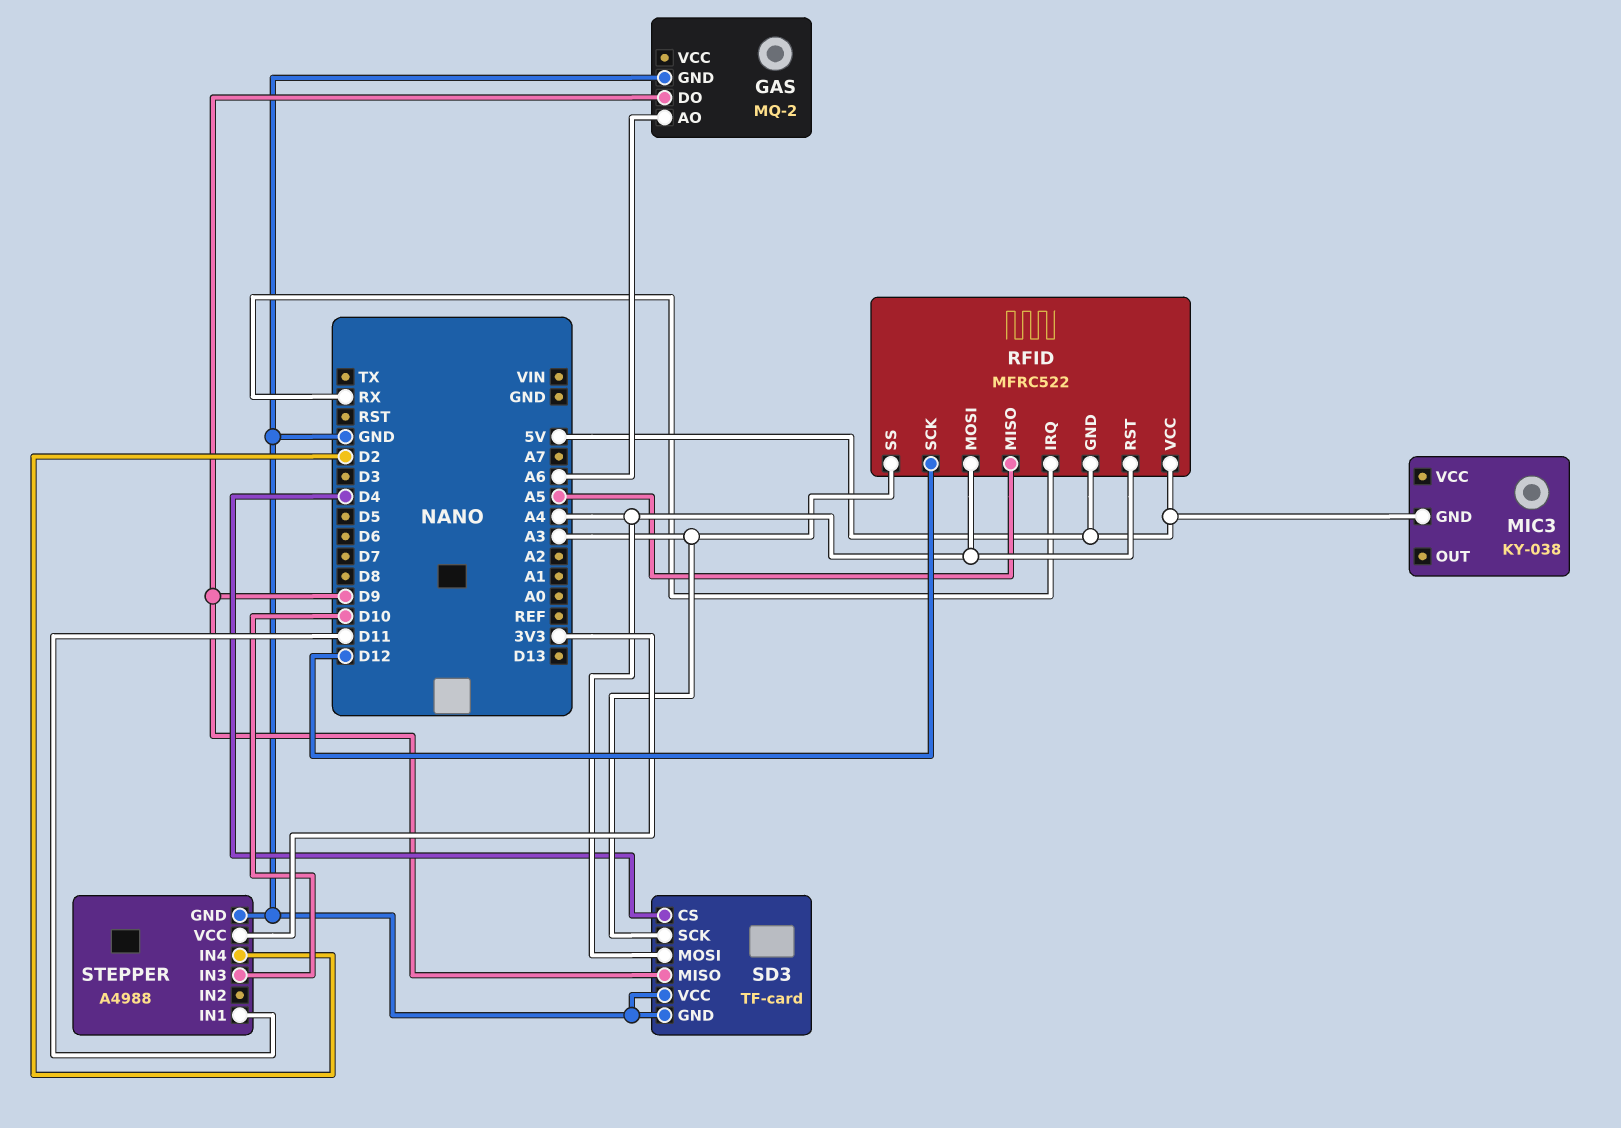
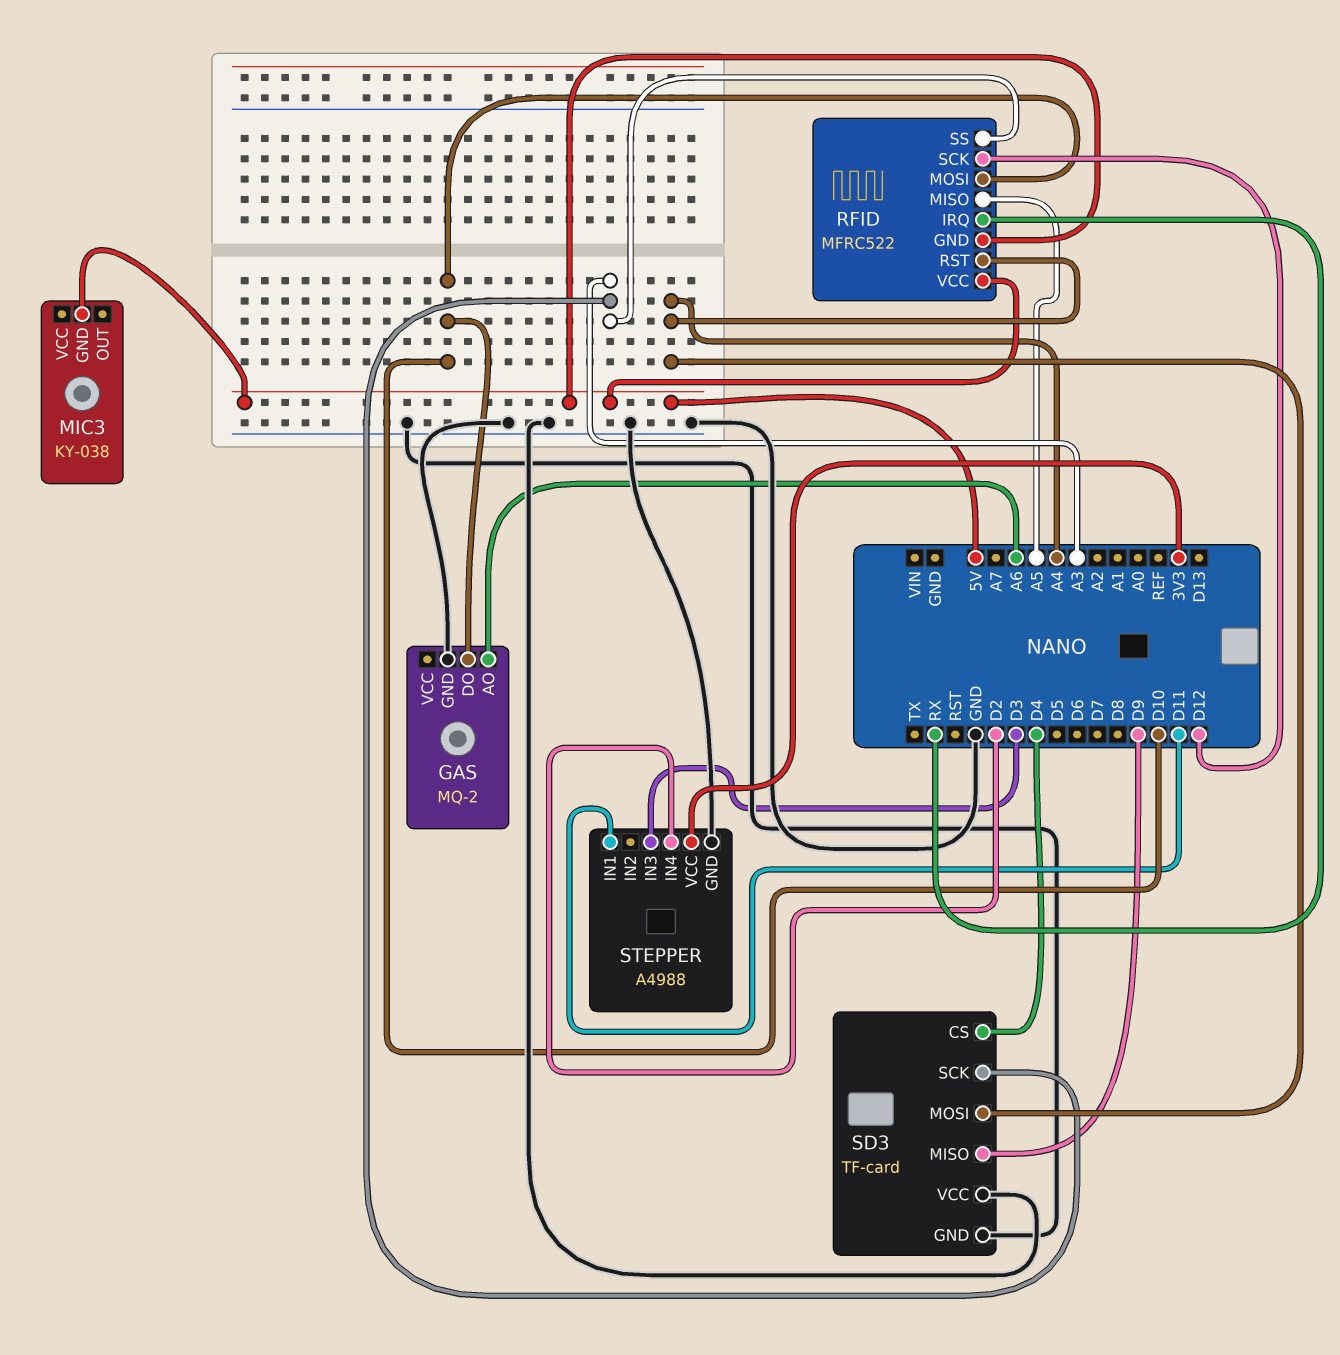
GAS pin DO: D9 -> D10
RFID pin MOSI: A4 -> D10
STEPPER pin IN3: D10 -> D3

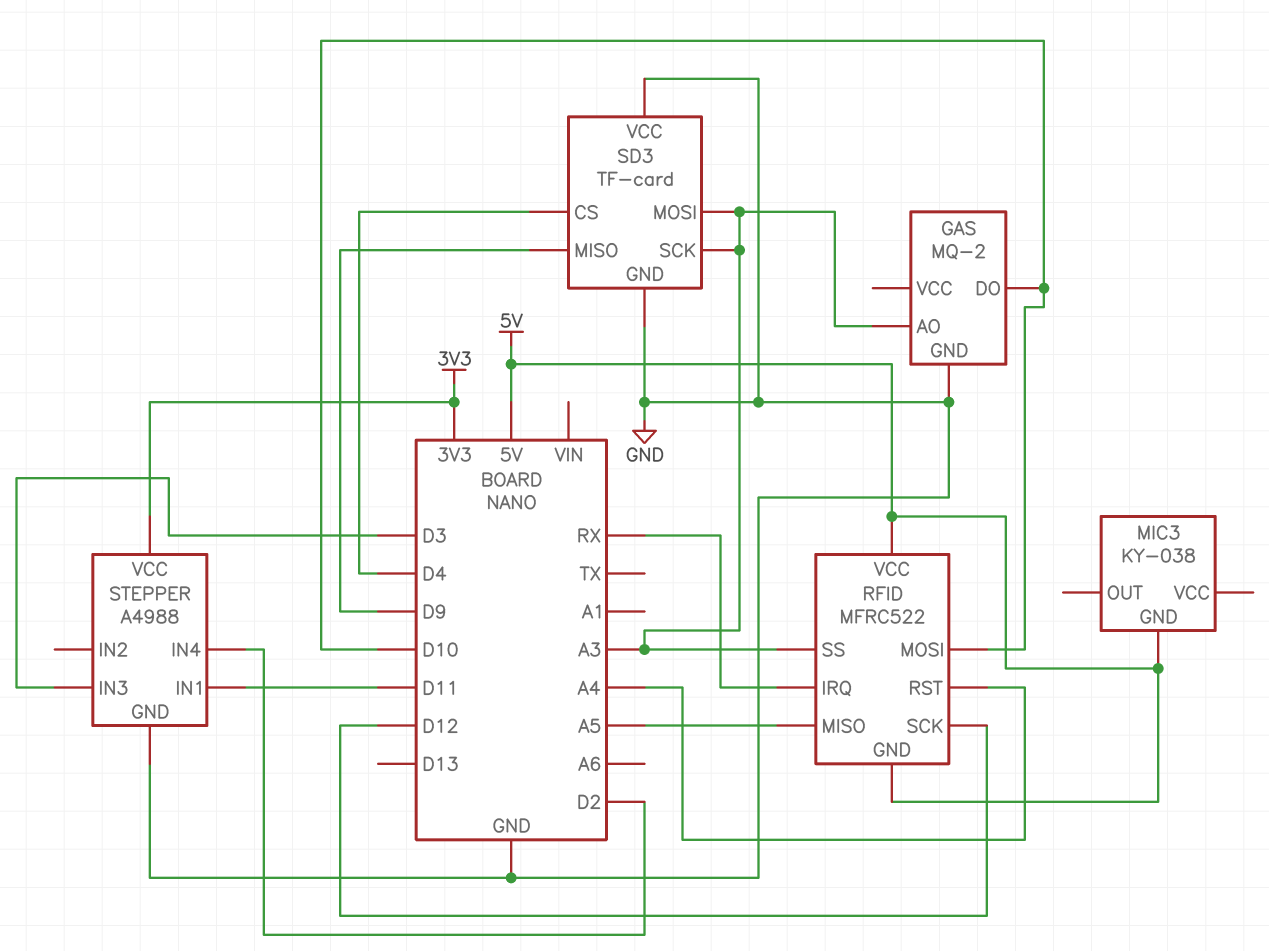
GAS pin AO: A6 -> A3
SD3 pin MOSI: A4 -> A3

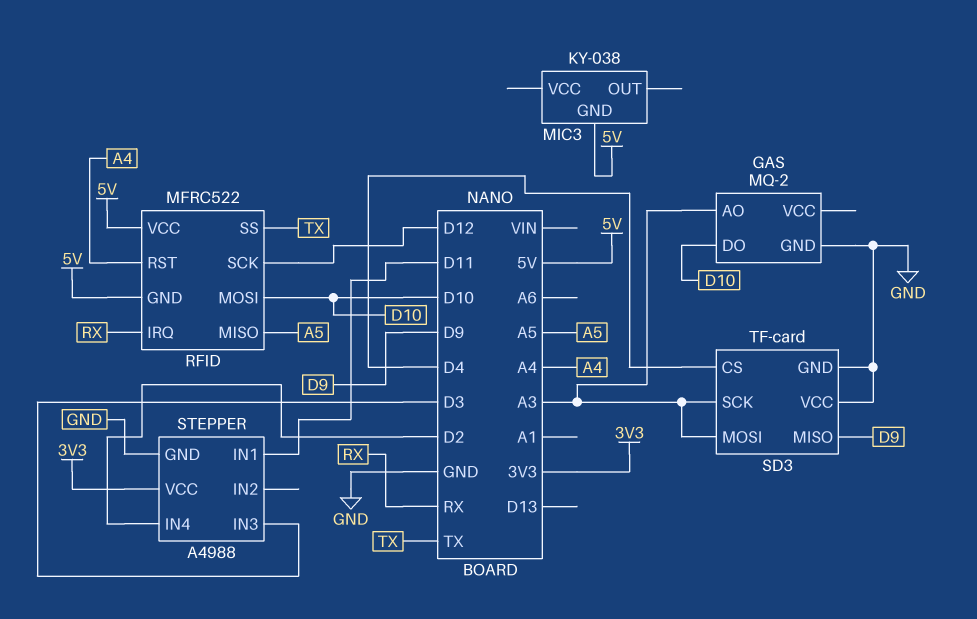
RFID pin SS: A3 -> TX

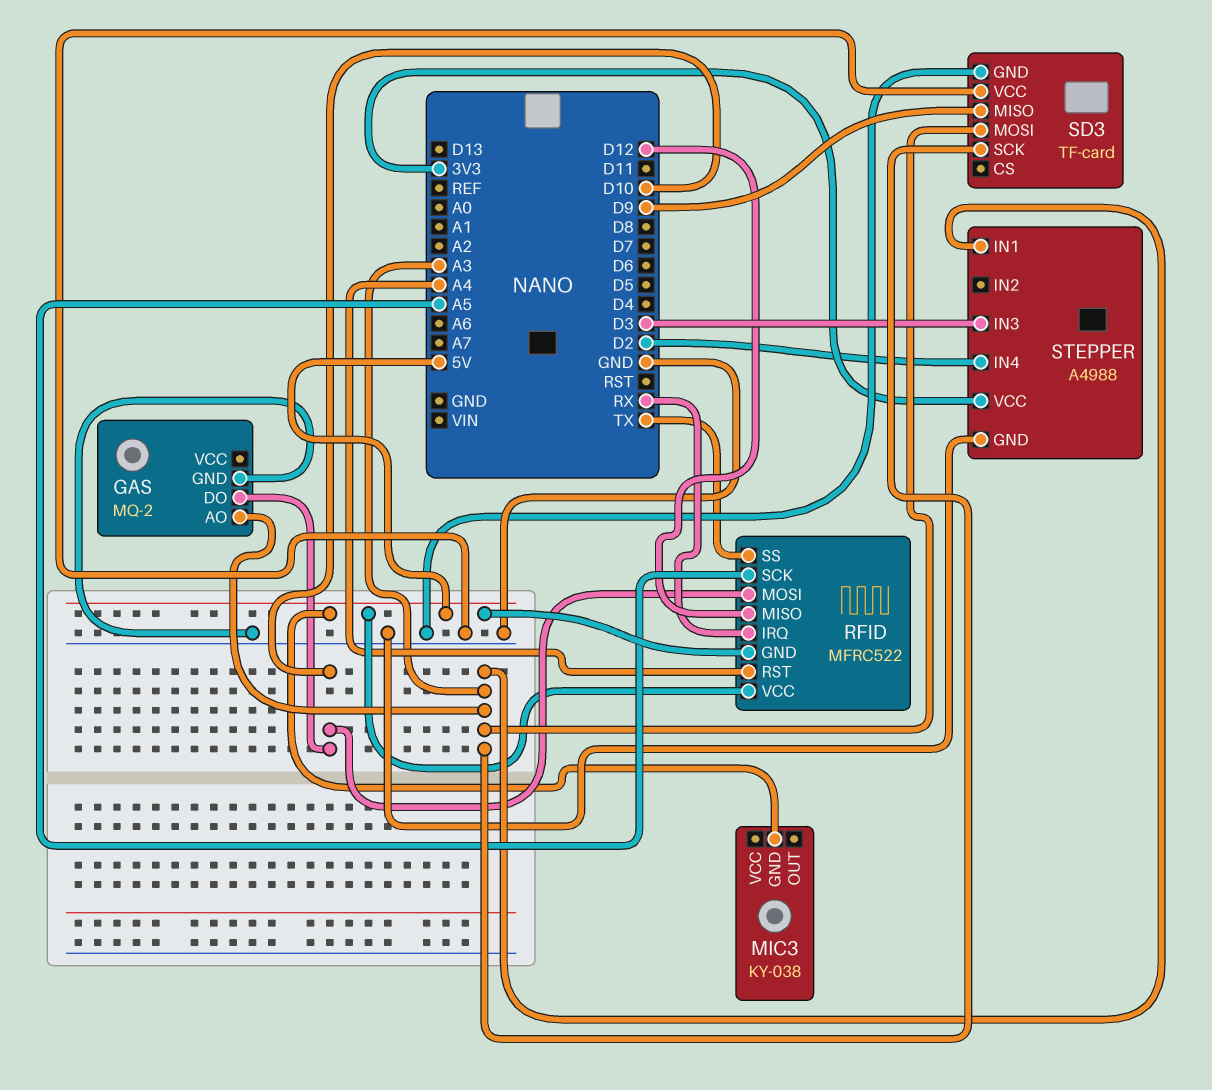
RFID pin MISO: A5 -> D12
RFID pin SCK: D12 -> A5
SD3 pin CS: D4 -> none
STEPPER pin IN1: D11 -> A3

